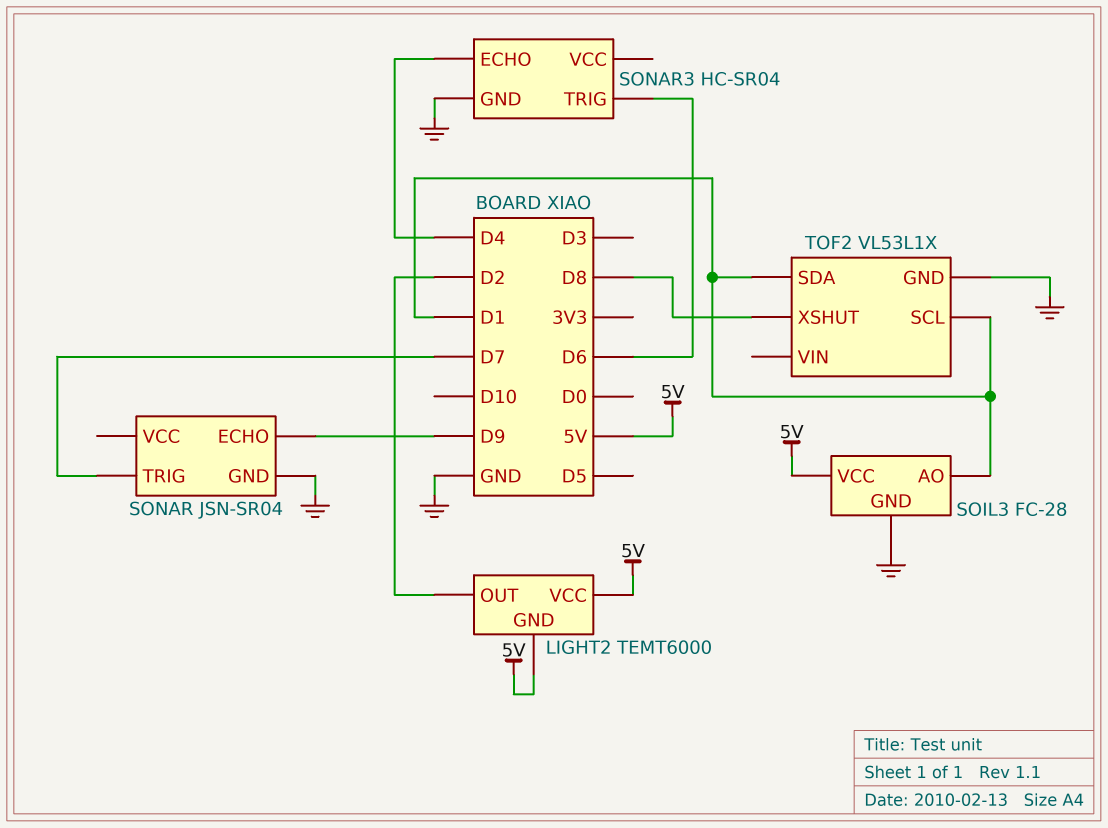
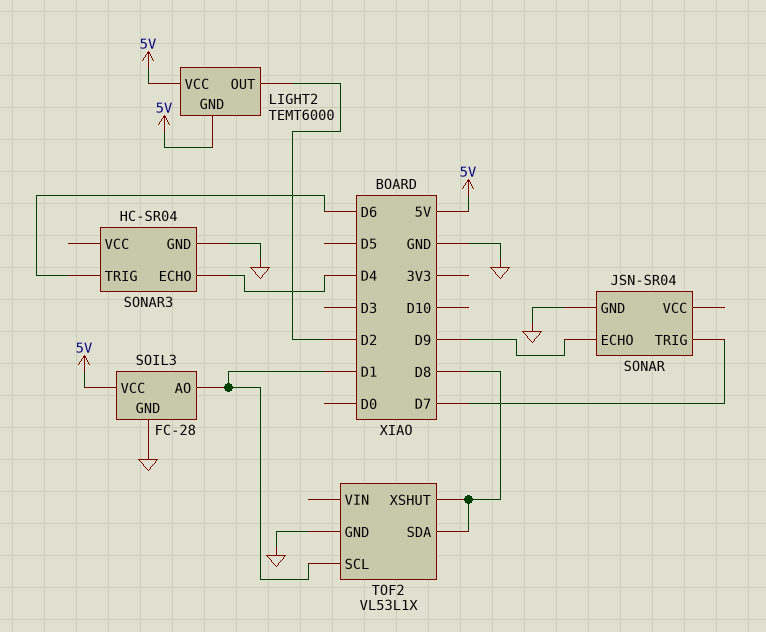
TOF2 pin SDA: D1 -> D8

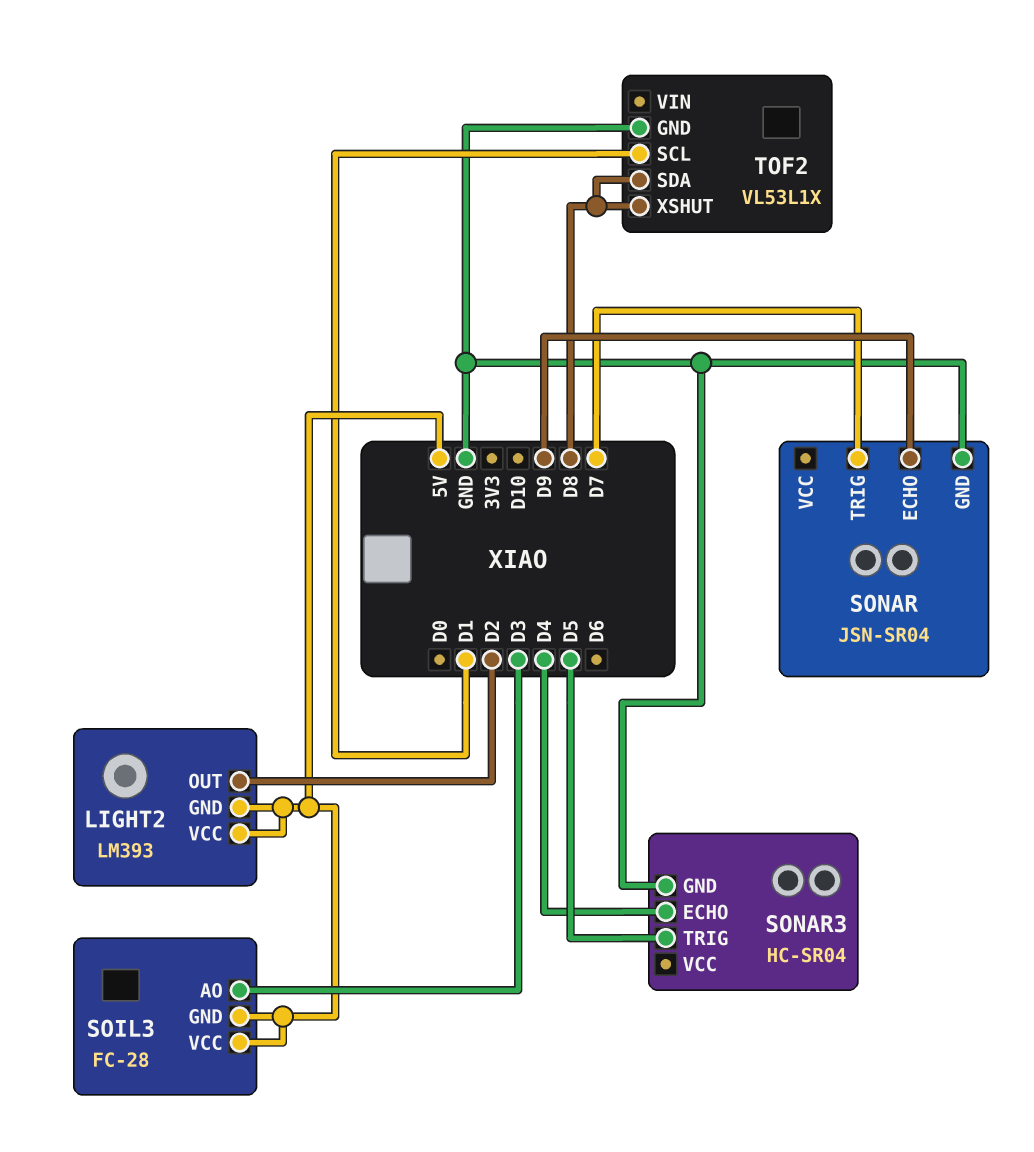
LIGHT2: TEMT6000 -> LM393
SOIL3 pin AO: D1 -> D3
SOIL3 pin GND: GND -> 5V
SONAR3 pin TRIG: D6 -> D5

